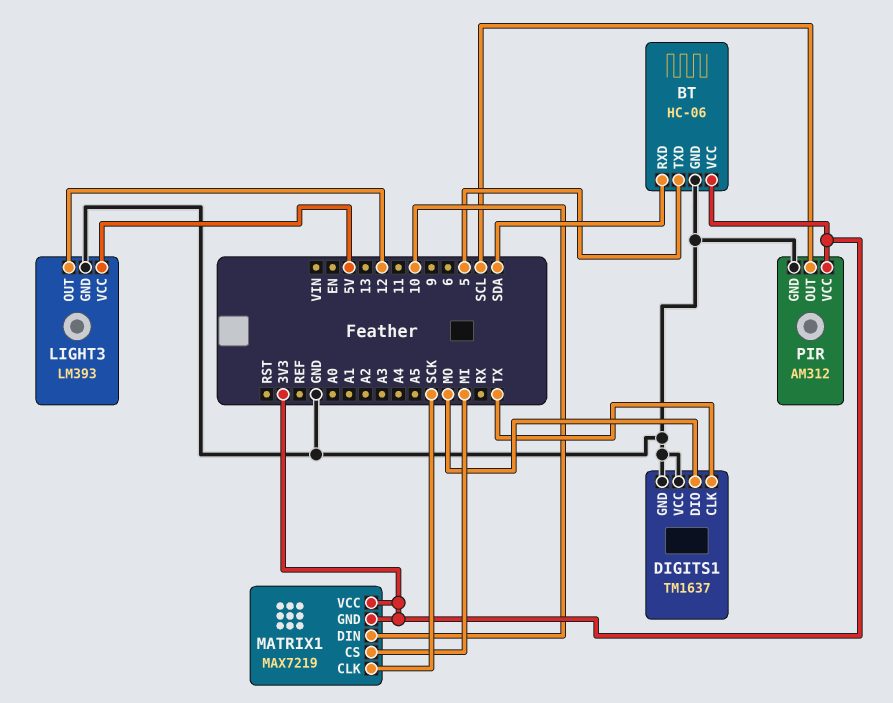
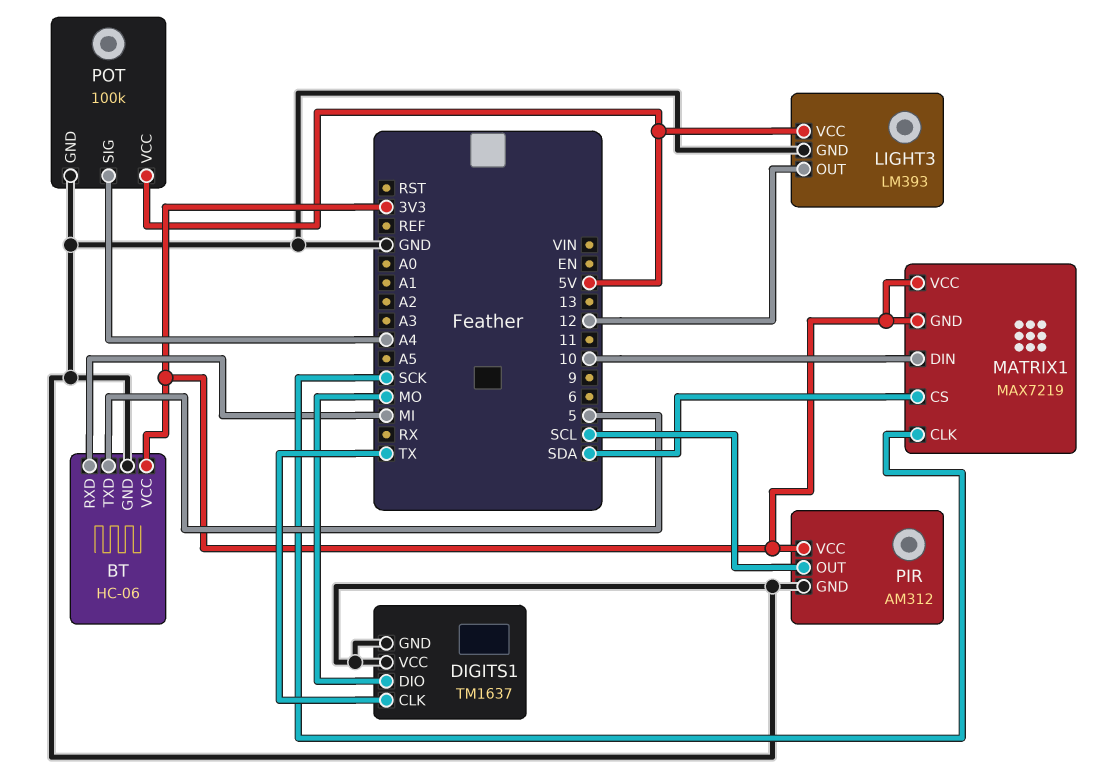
BT pin RXD: SDA -> MI
MATRIX1 pin CS: MI -> SDA
POT: none -> 100k
POT pin GND: none -> GND
POT pin SIG: none -> A4
POT pin VCC: none -> 5V

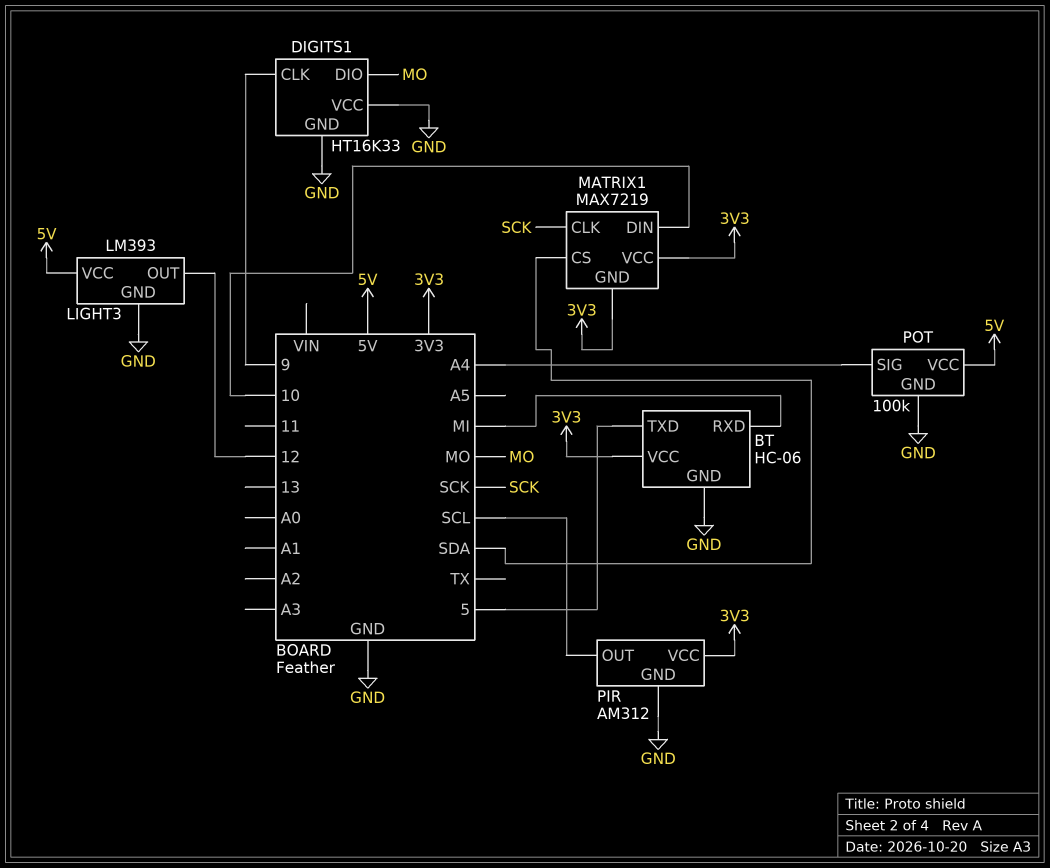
DIGITS1: TM1637 -> HT16K33
DIGITS1 pin CLK: TX -> 9

